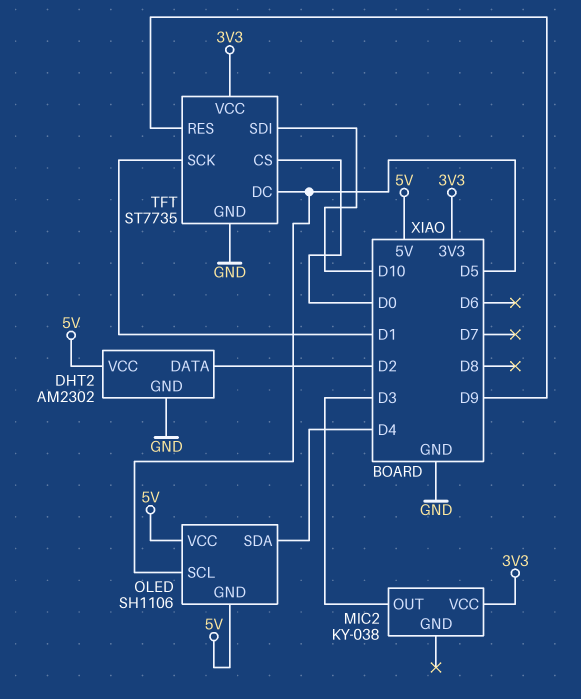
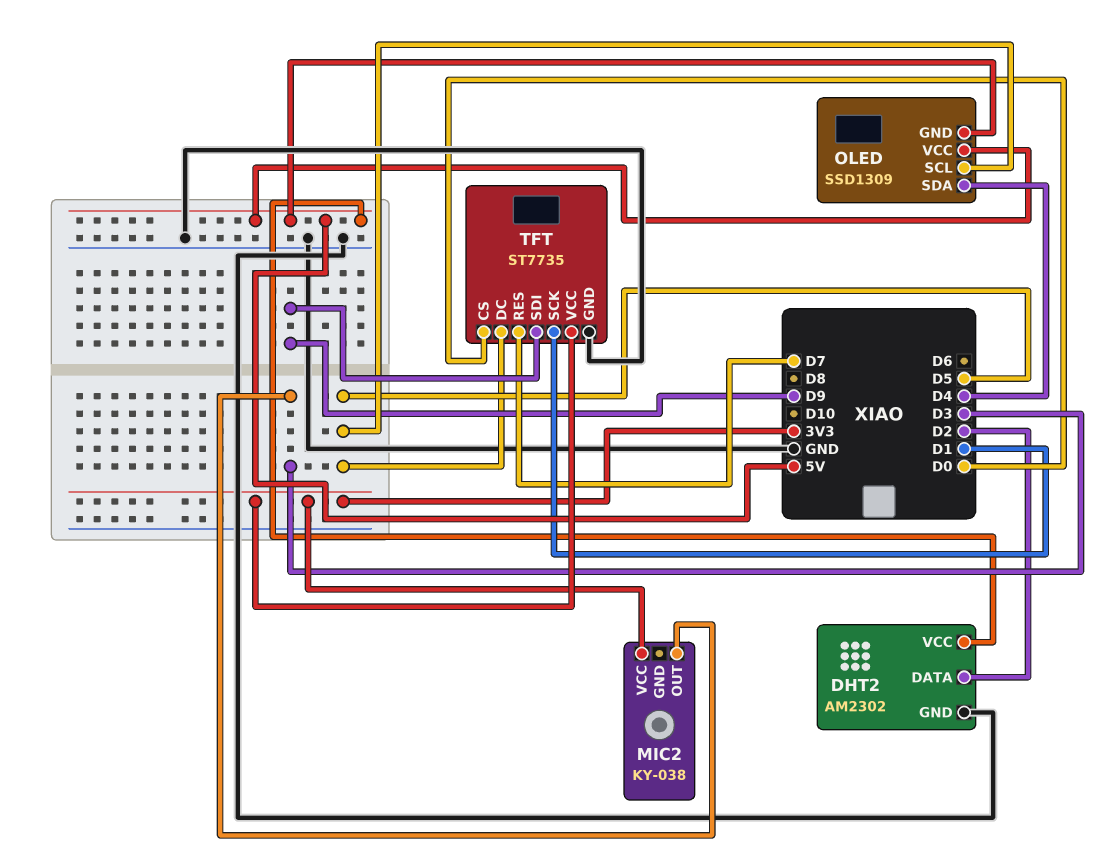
OLED: SH1106 -> SSD1309
TFT pin RES: D9 -> D7
TFT pin SDI: D10 -> D9

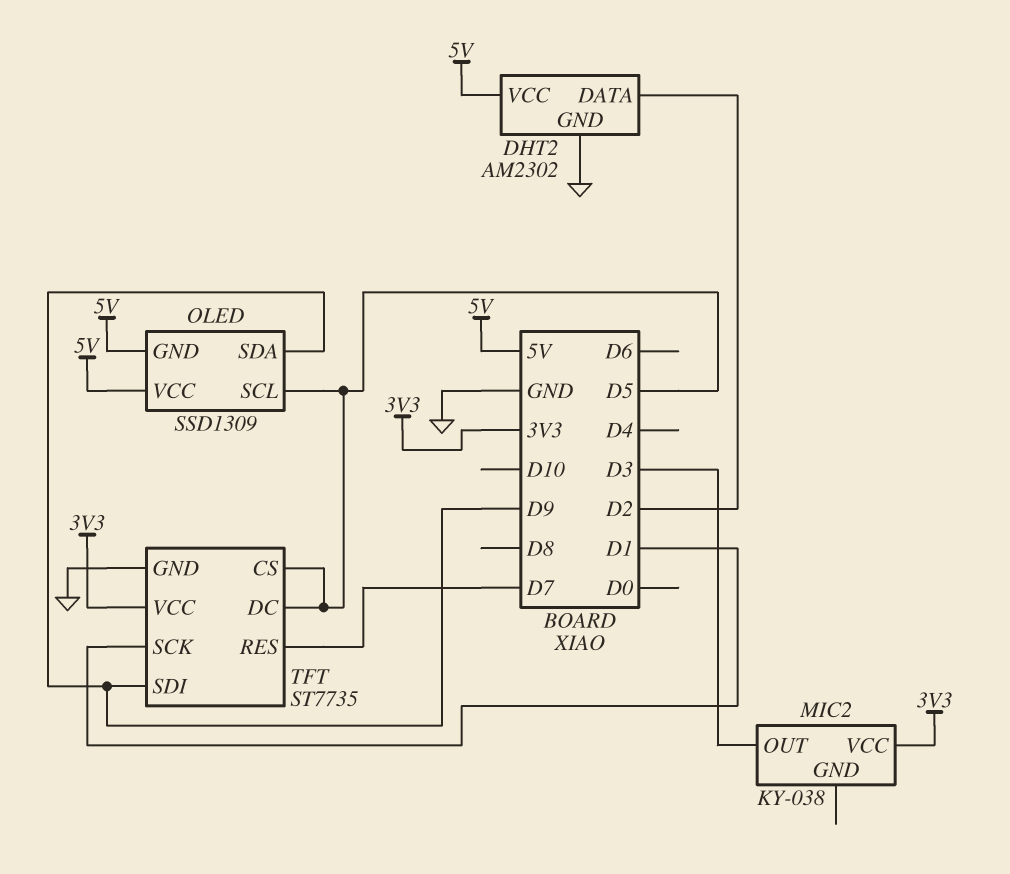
OLED pin SDA: D4 -> D9
TFT pin CS: D0 -> D5

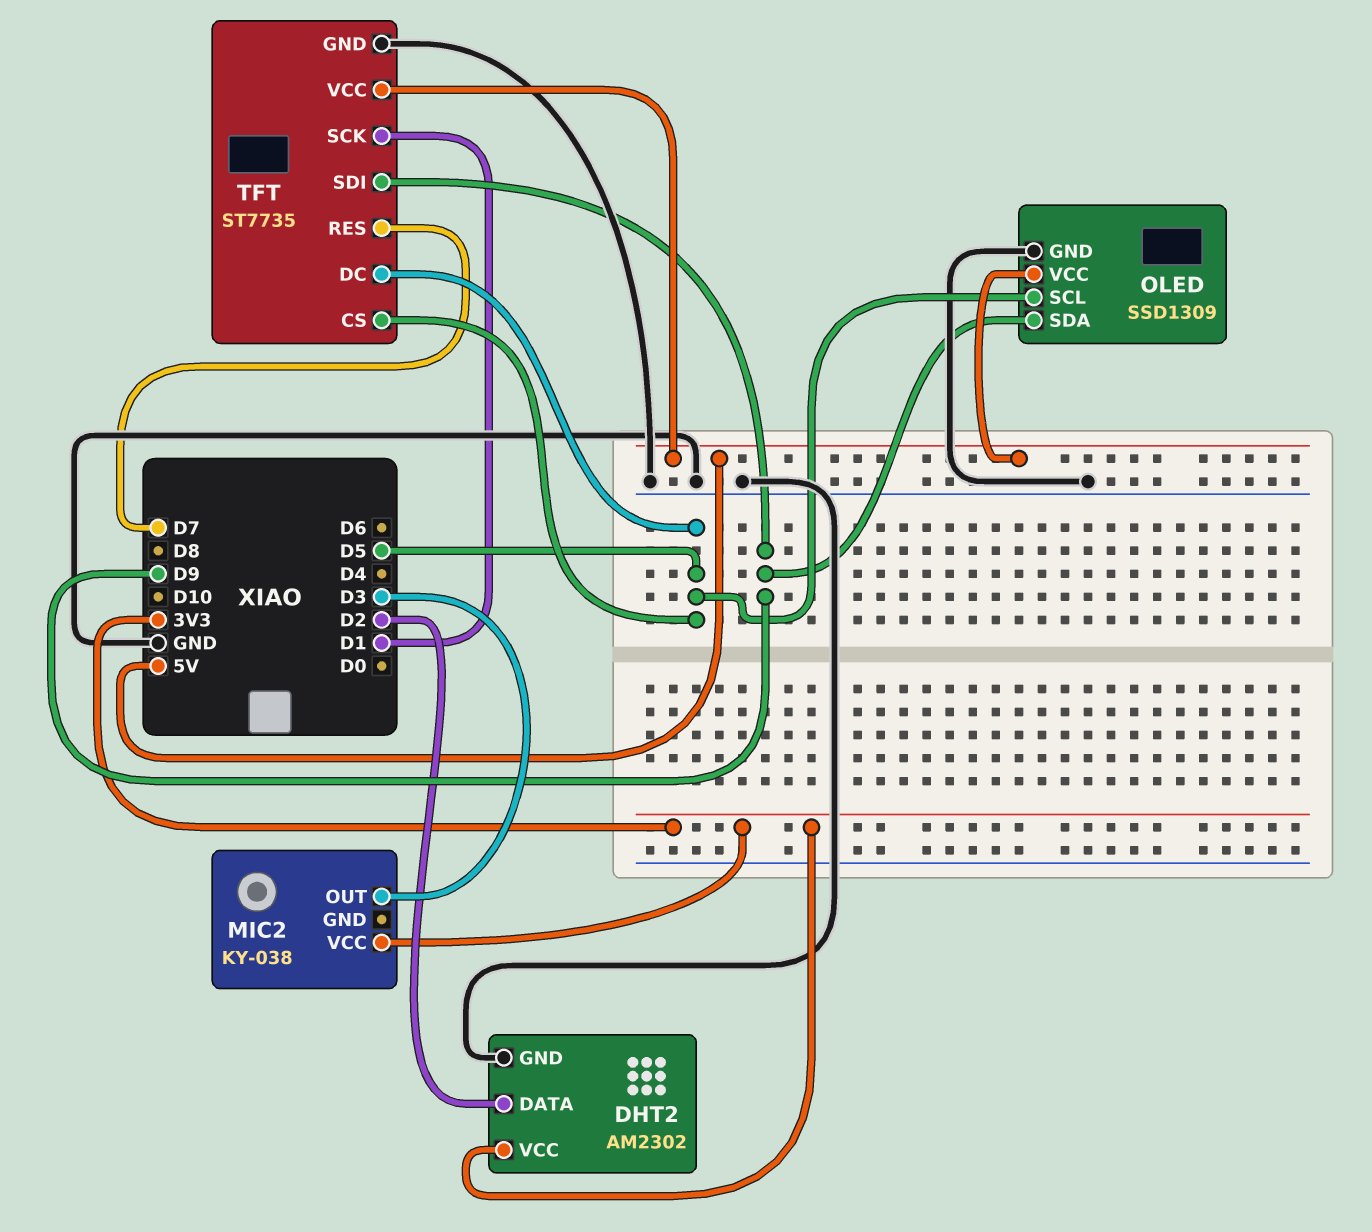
DHT2 pin VCC: 5V -> 3V3
OLED pin GND: 5V -> GND
TFT pin VCC: 3V3 -> 5V

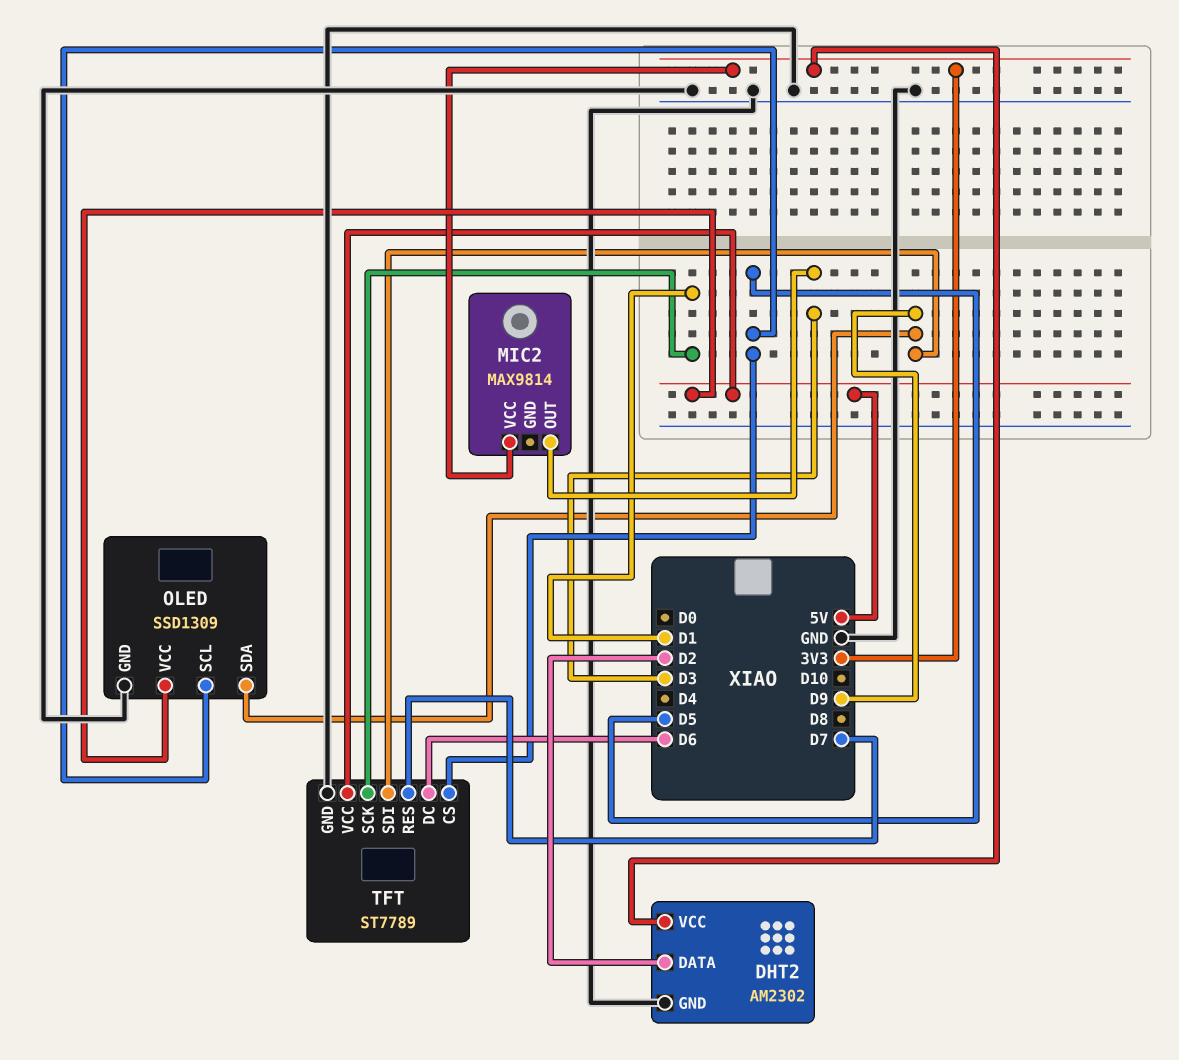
MIC2: KY-038 -> MAX9814
TFT: ST7735 -> ST7789
TFT pin DC: D5 -> D6

